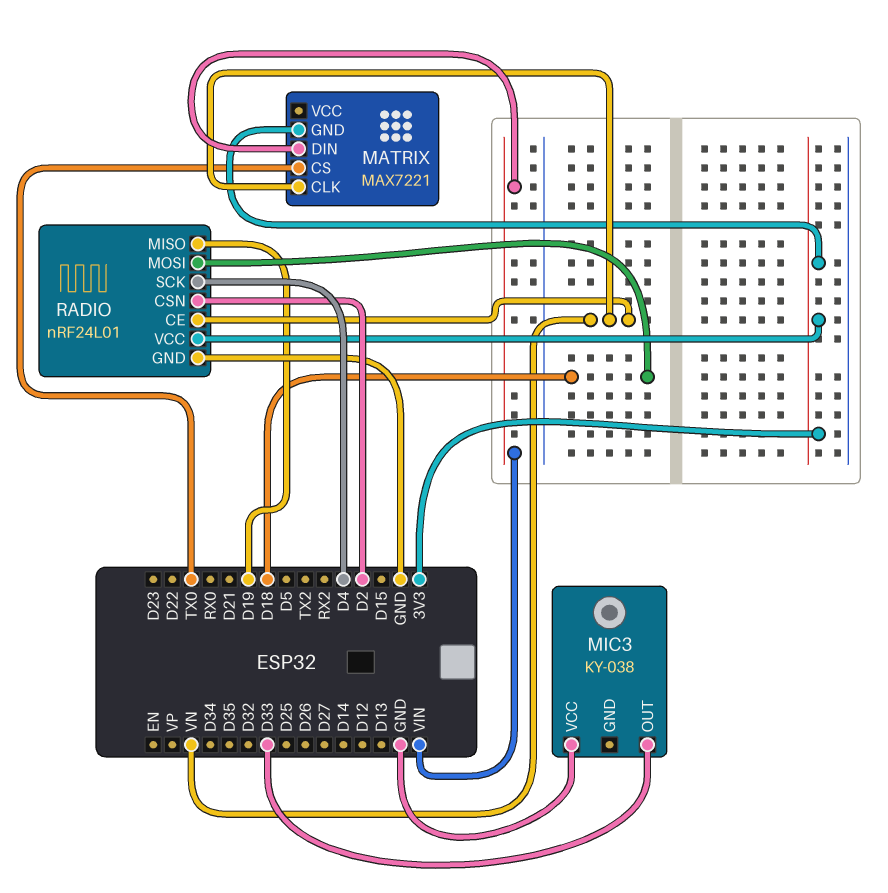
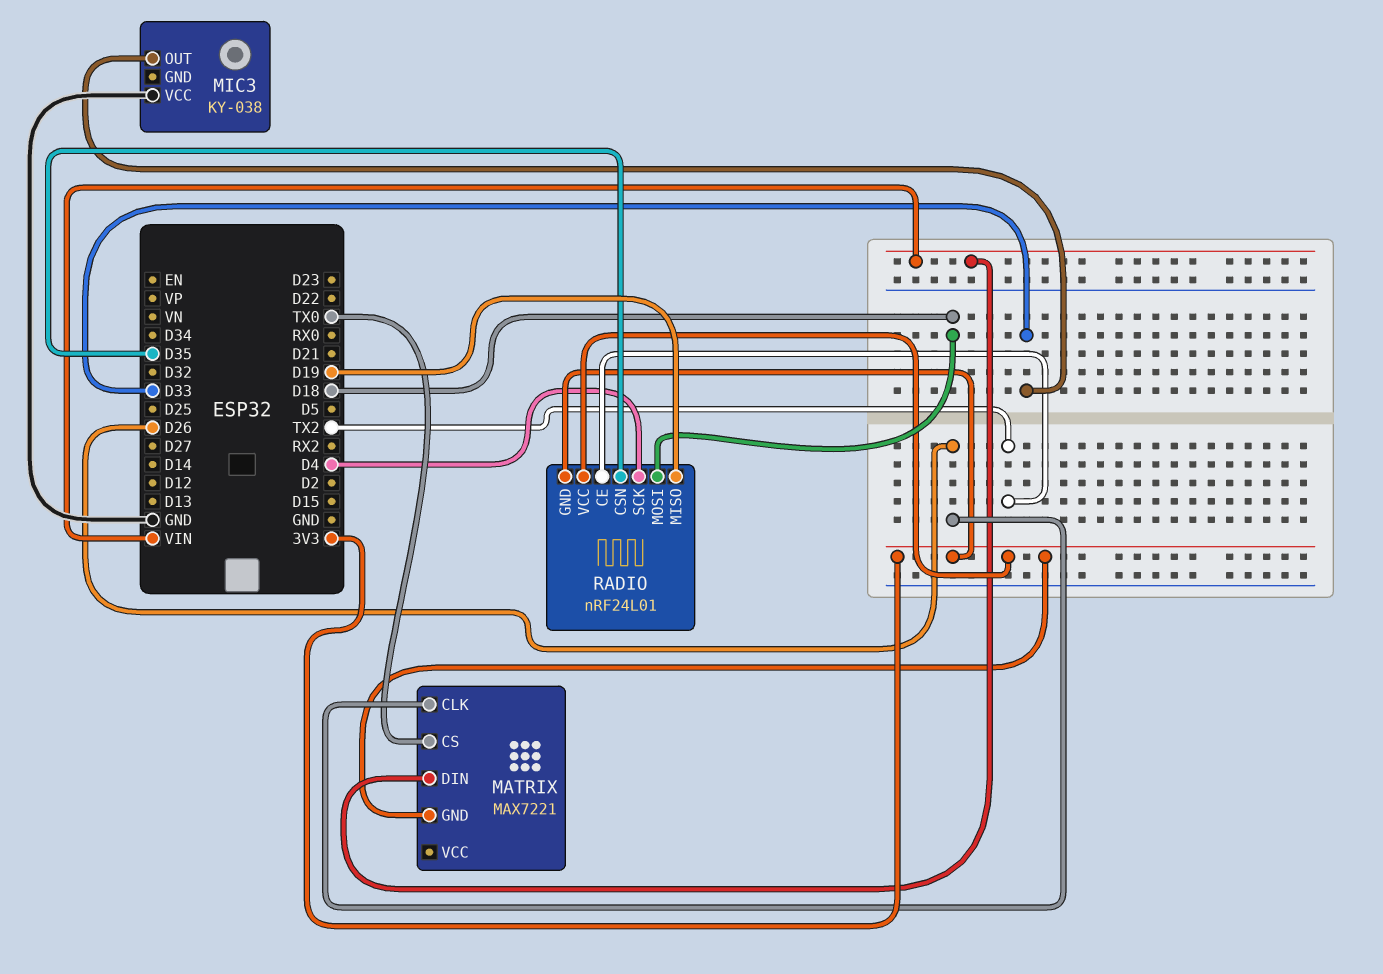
MATRIX pin CLK: VN -> D26
RADIO pin CE: VN -> TX2
RADIO pin CSN: D2 -> D35
RADIO pin GND: GND -> 3V3

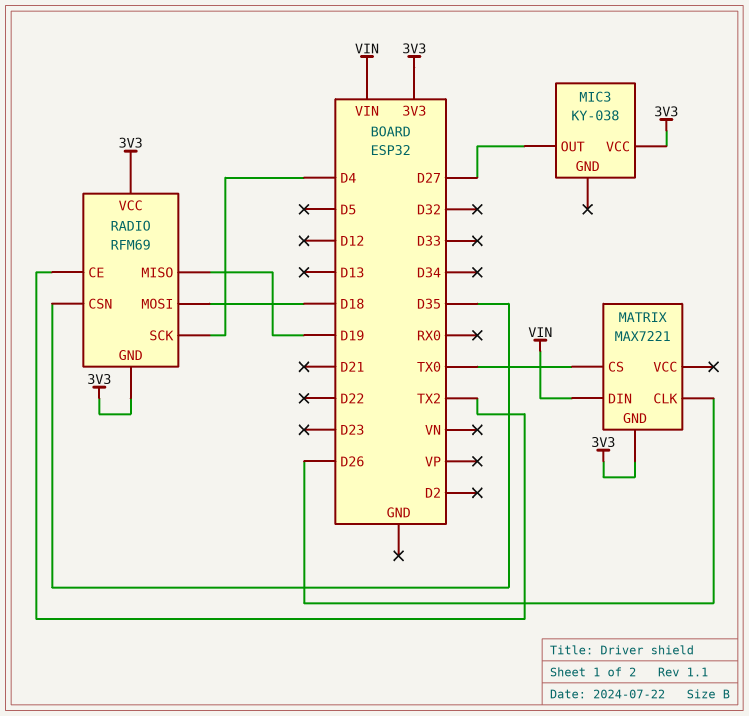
MIC3 pin OUT: D33 -> D27
MIC3 pin VCC: GND -> 3V3
RADIO: nRF24L01 -> RFM69

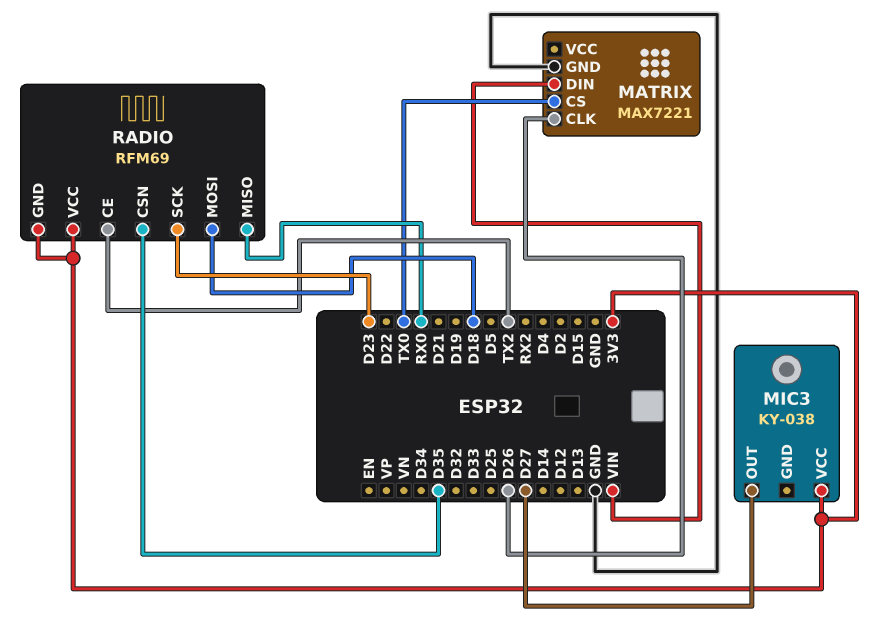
MATRIX pin GND: 3V3 -> GND
RADIO pin MISO: D19 -> RX0
RADIO pin SCK: D4 -> D23

